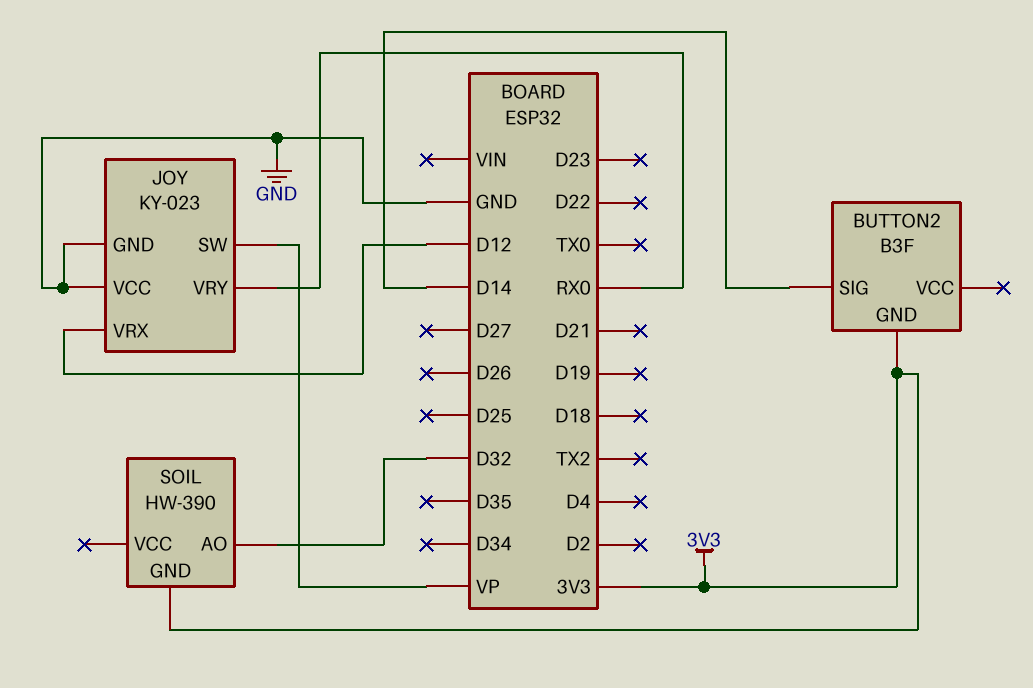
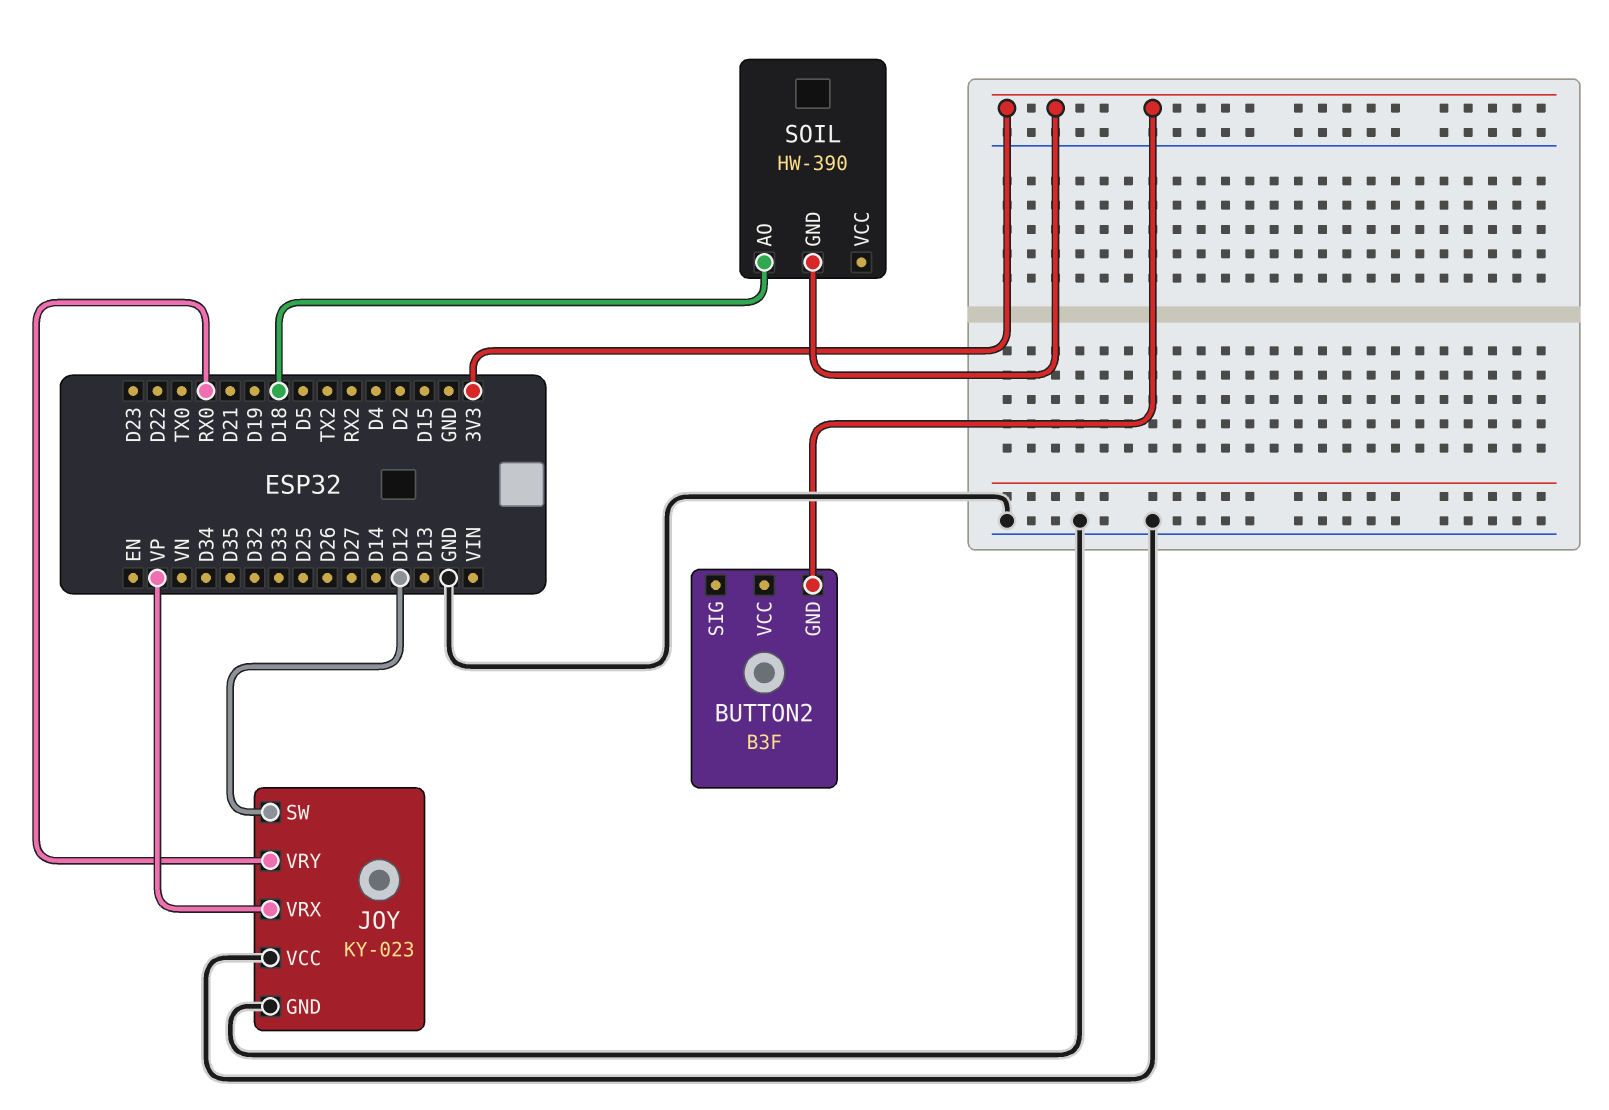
BUTTON2 pin SIG: D14 -> none
JOY pin SW: VP -> D12
JOY pin VRX: D12 -> VP
SOIL pin AO: D32 -> D18

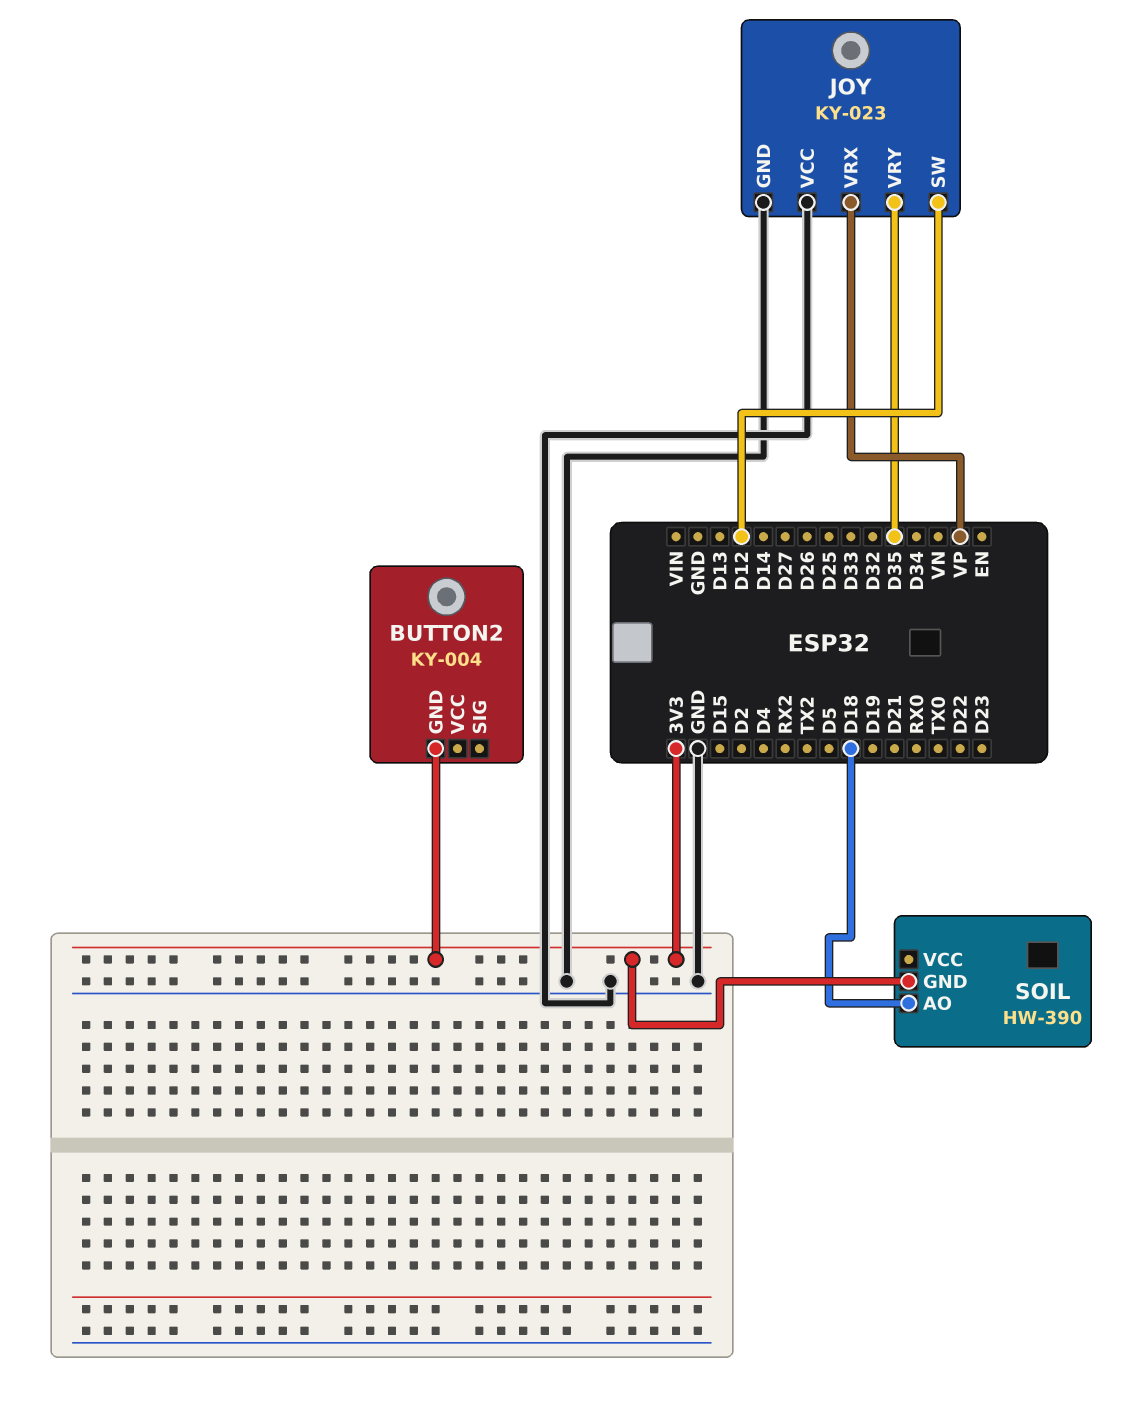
BUTTON2: B3F -> KY-004
JOY pin VRY: RX0 -> D35

